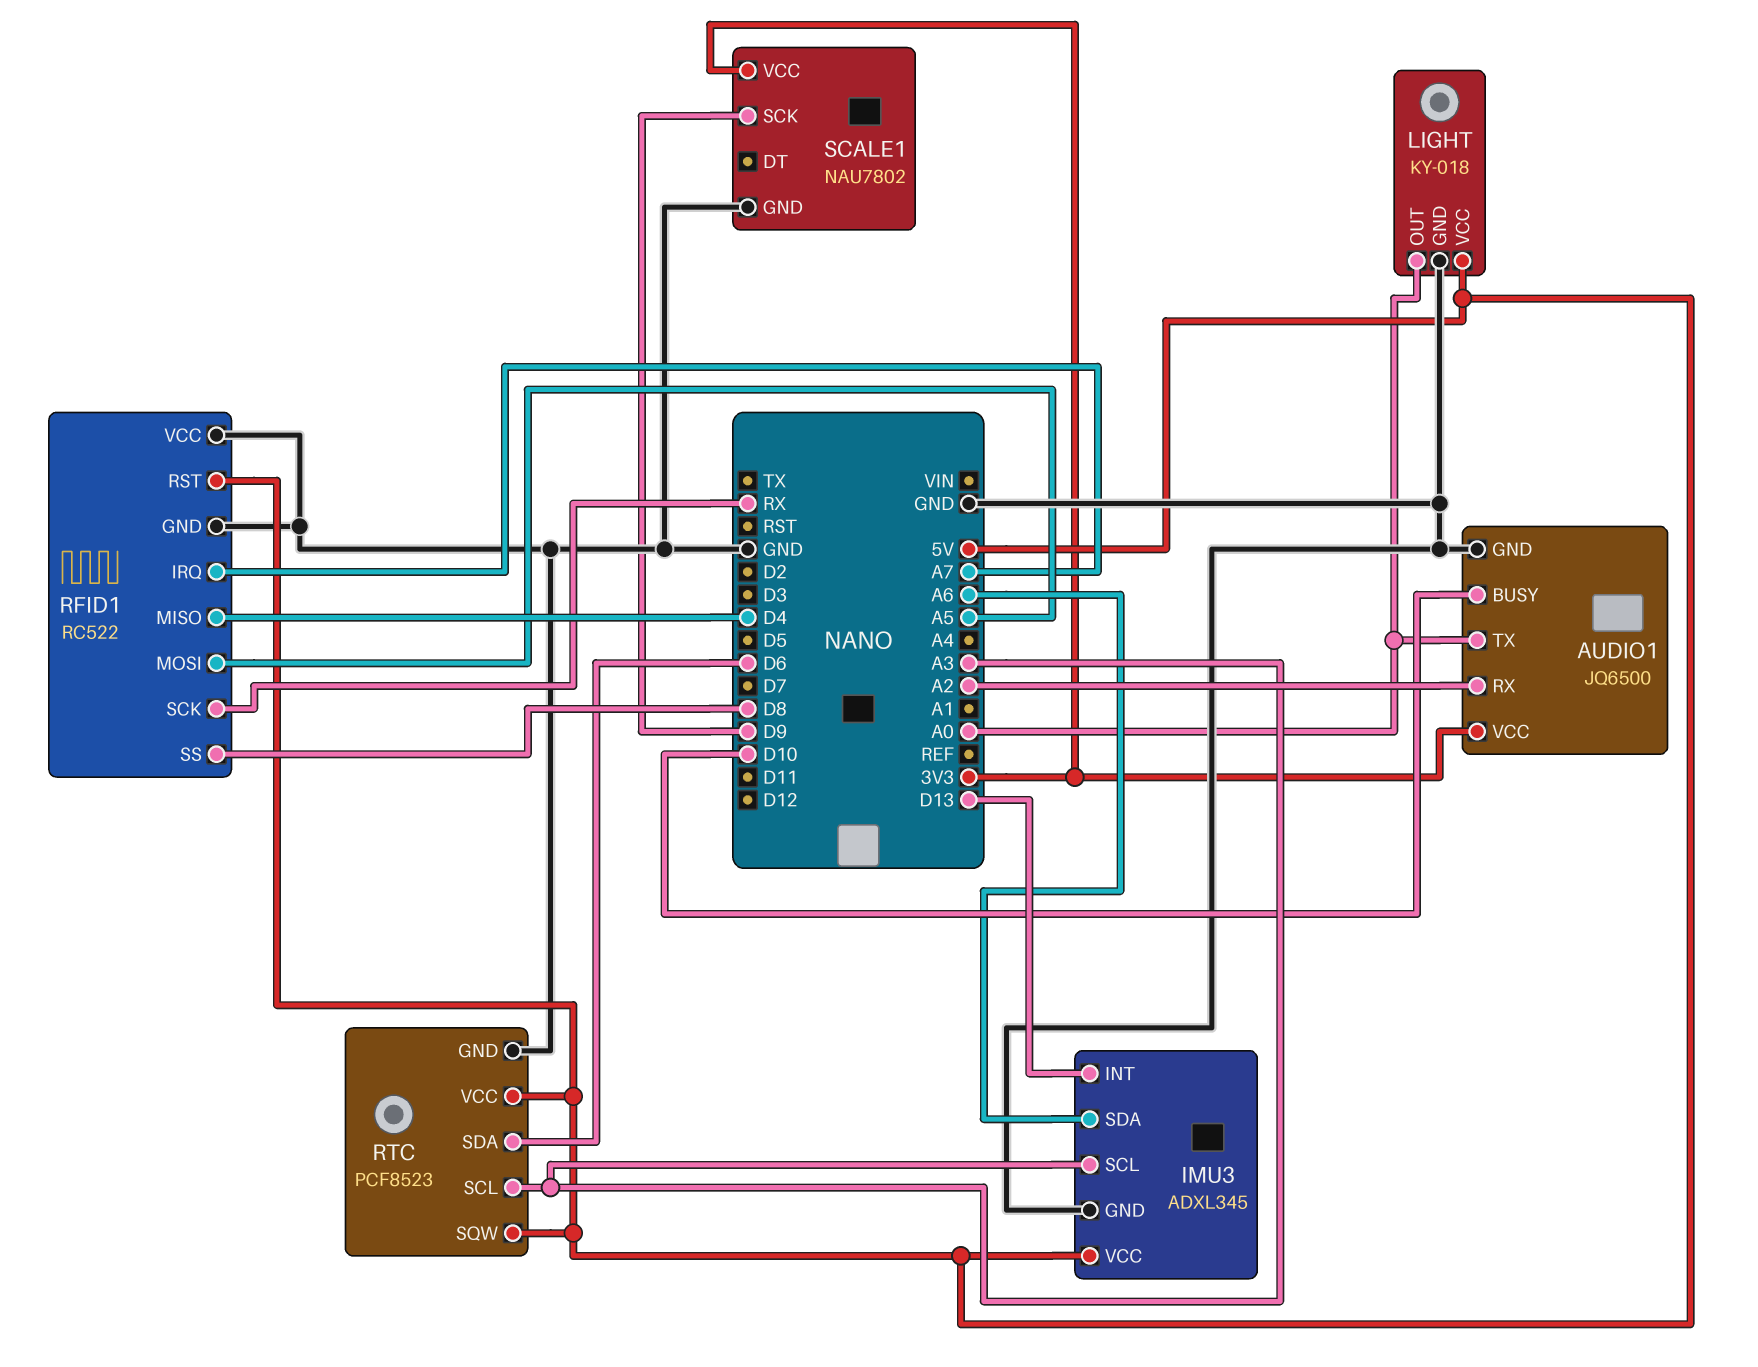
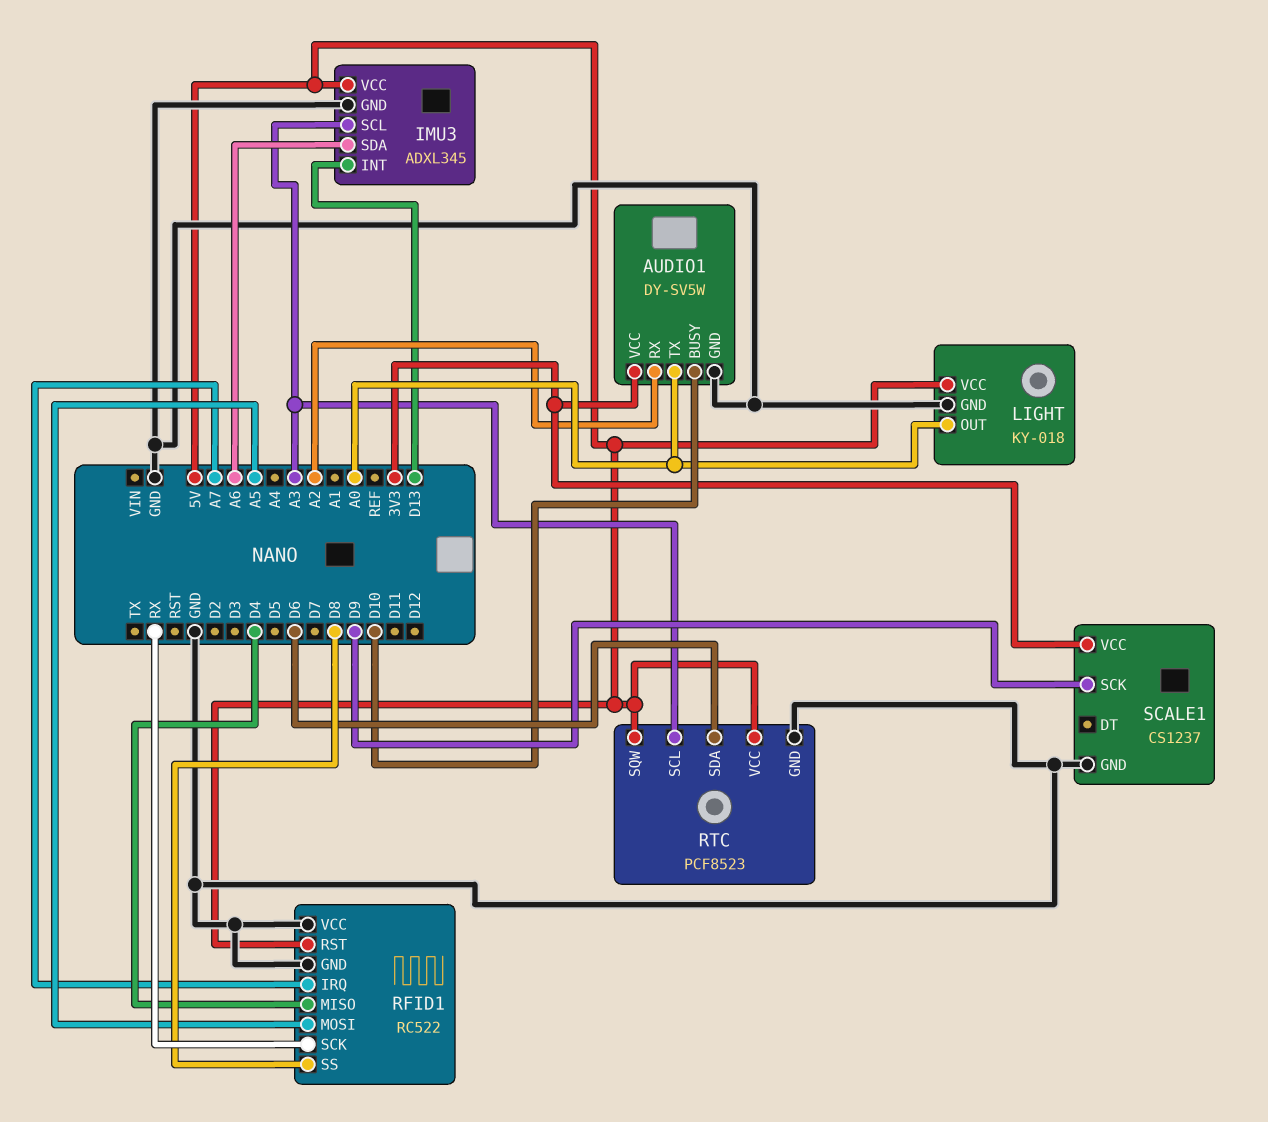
AUDIO1: JQ6500 -> DY-SV5W
SCALE1: NAU7802 -> CS1237

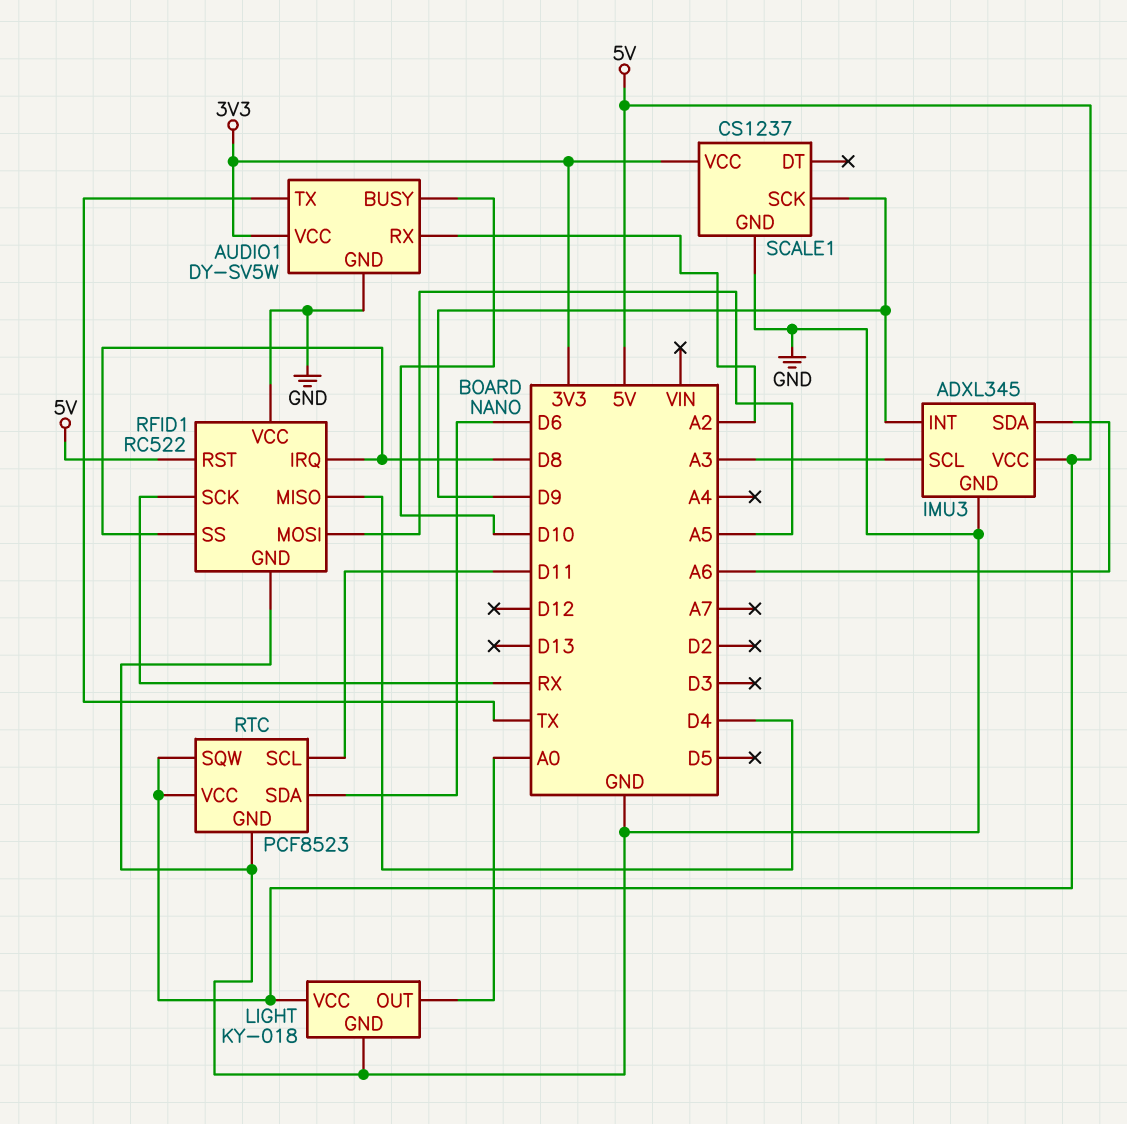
AUDIO1 pin TX: A0 -> TX
IMU3 pin INT: D13 -> D9
RFID1 pin IRQ: A7 -> D8
RTC pin SCL: A3 -> D11

